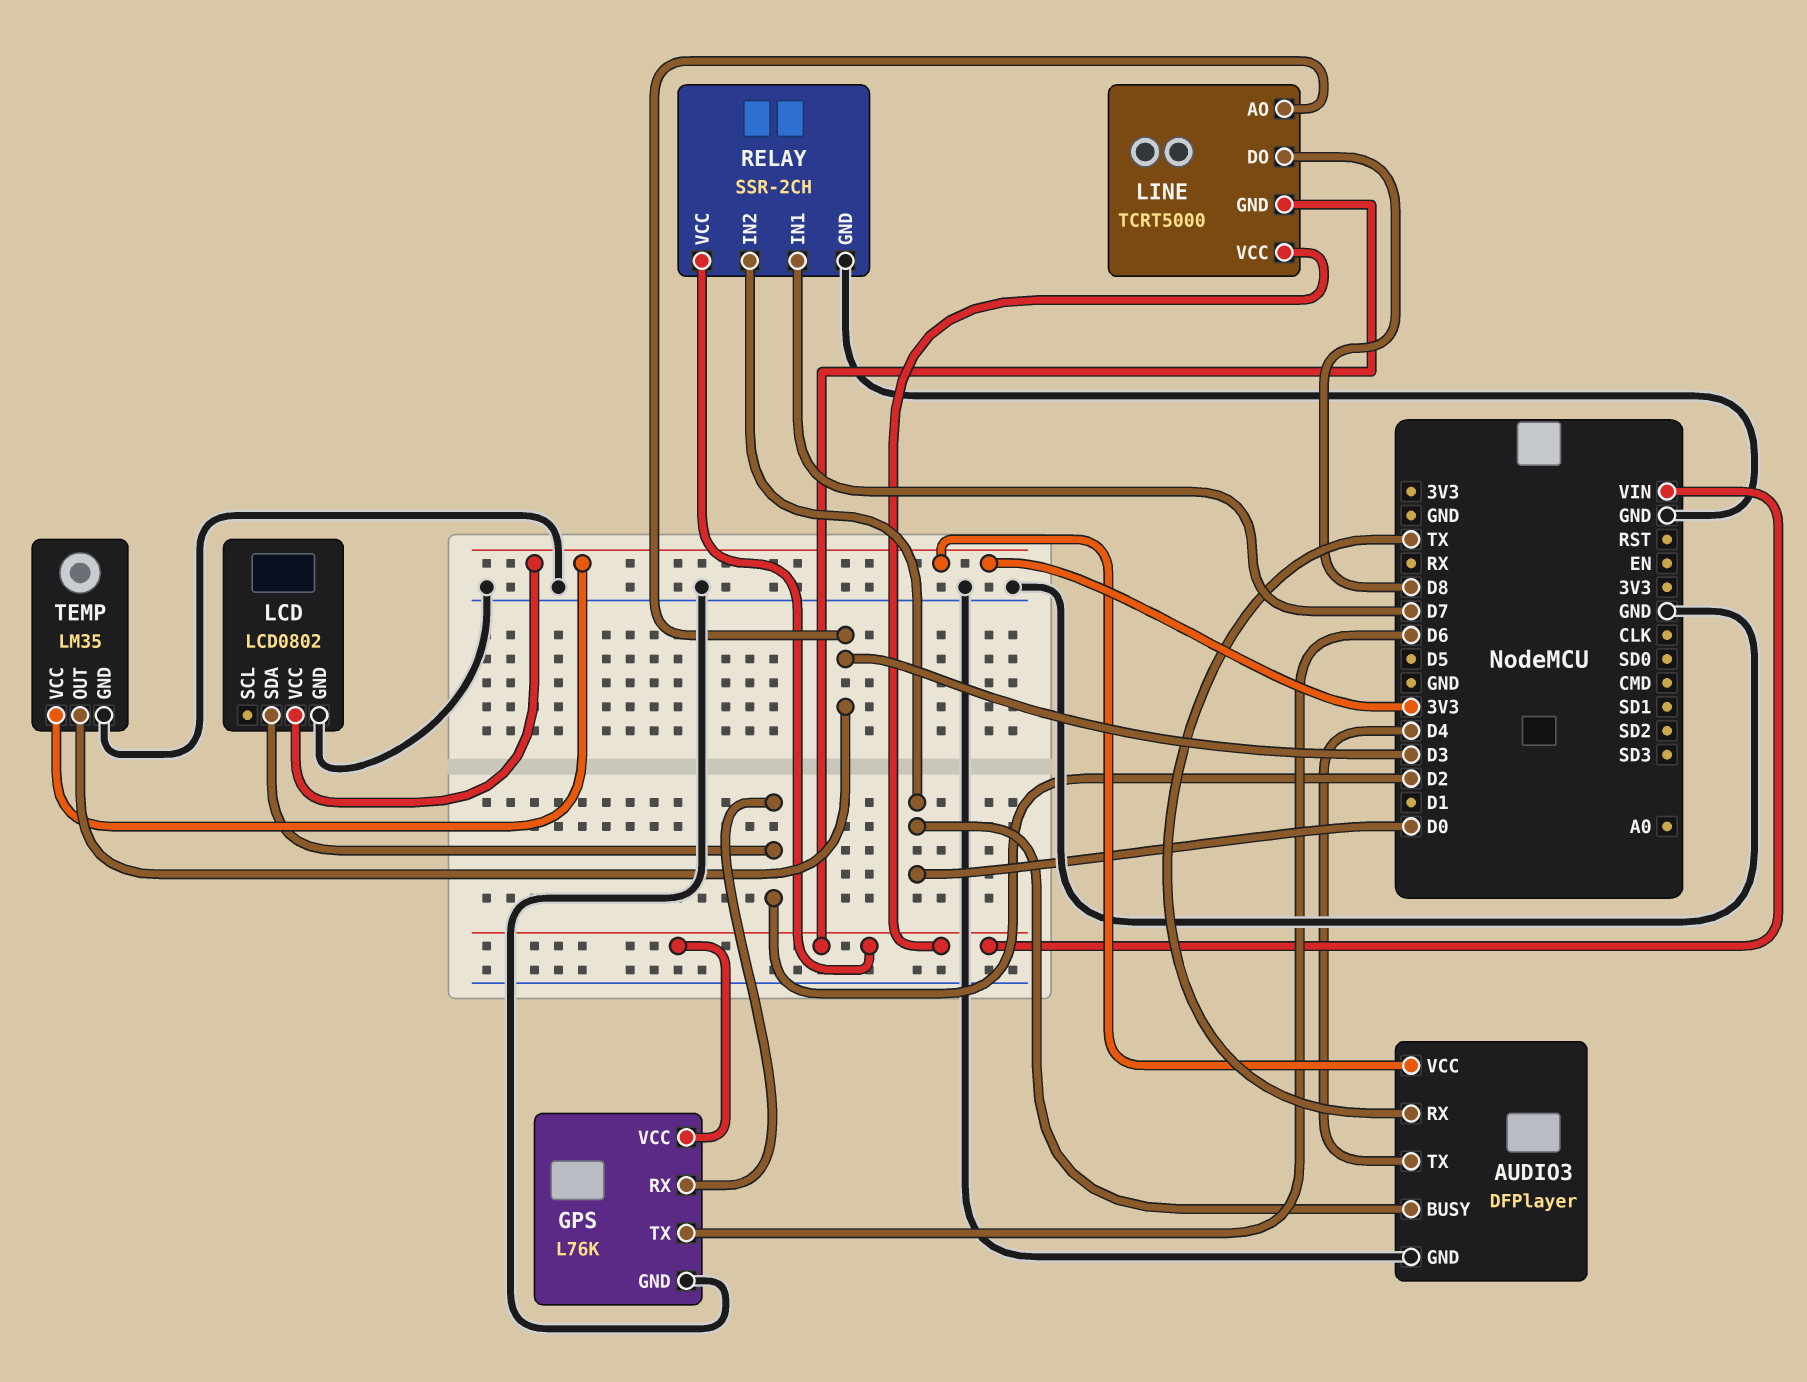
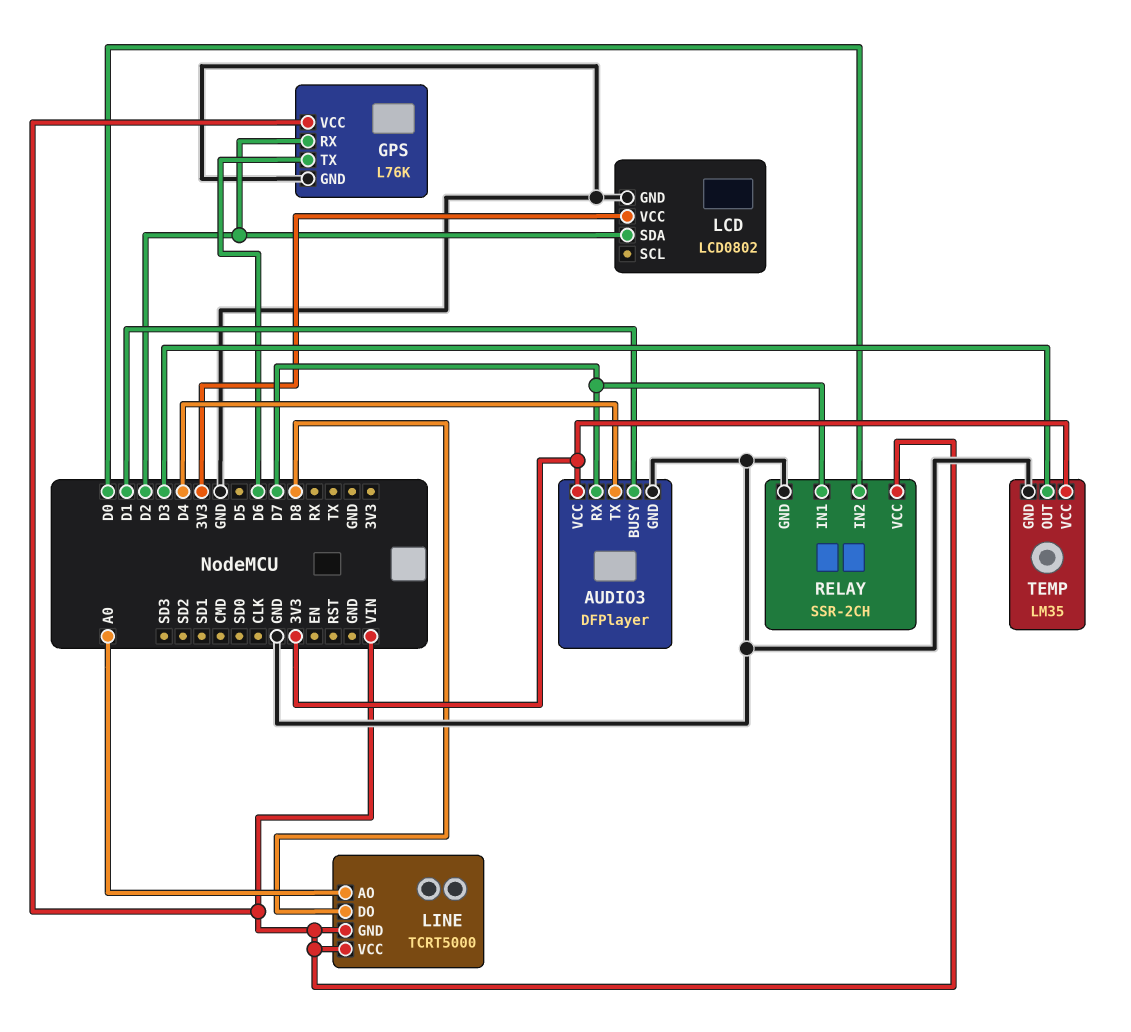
AUDIO3 pin BUSY: D0 -> D1
AUDIO3 pin RX: TX -> D7
LINE pin AO: D3 -> A0

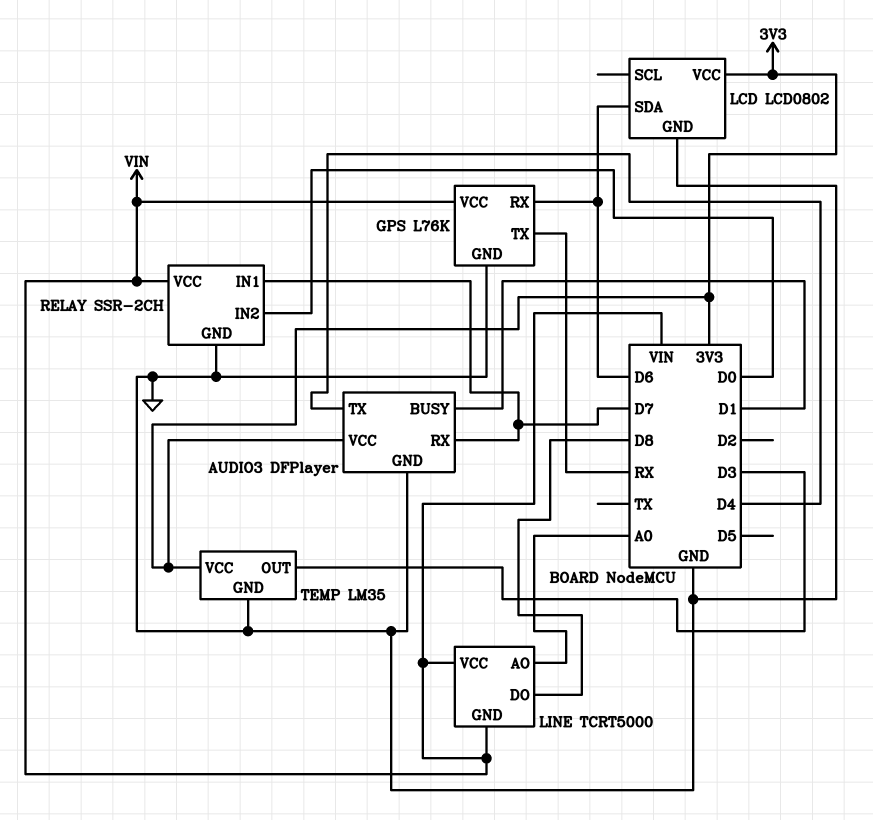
GPS pin RX: D2 -> D6
GPS pin TX: D6 -> RX
LCD pin SDA: D2 -> D6

